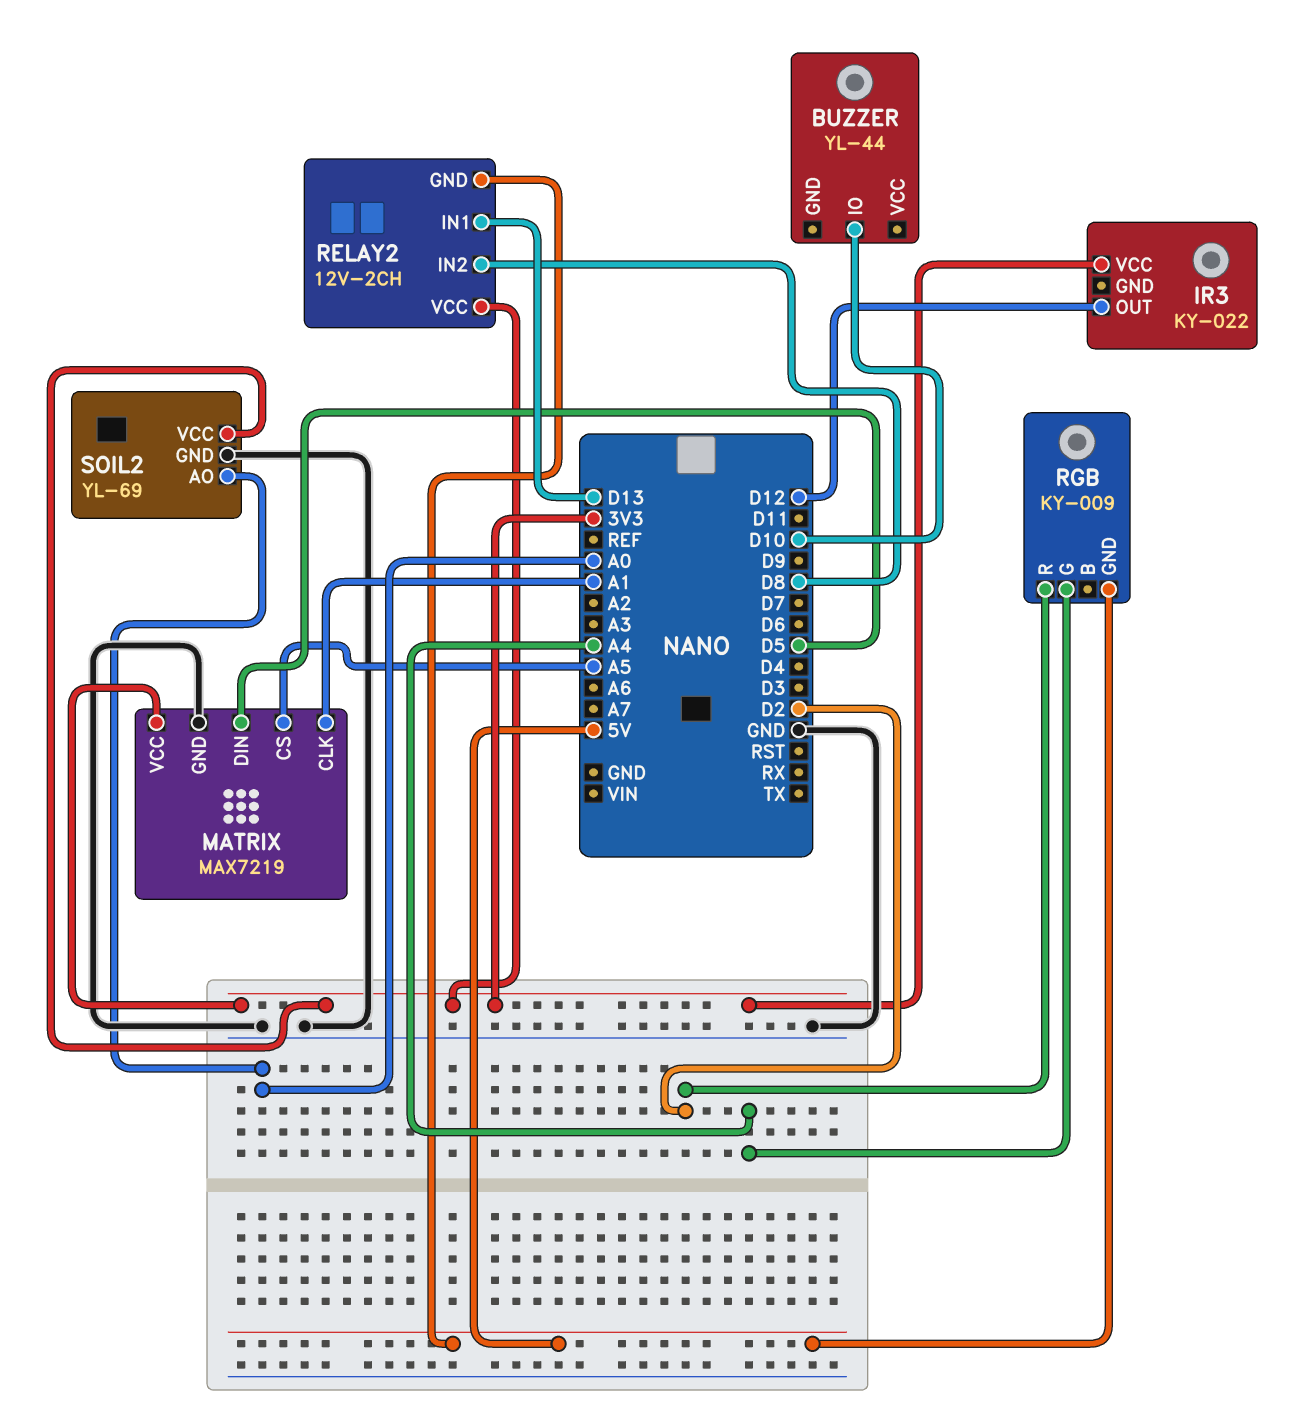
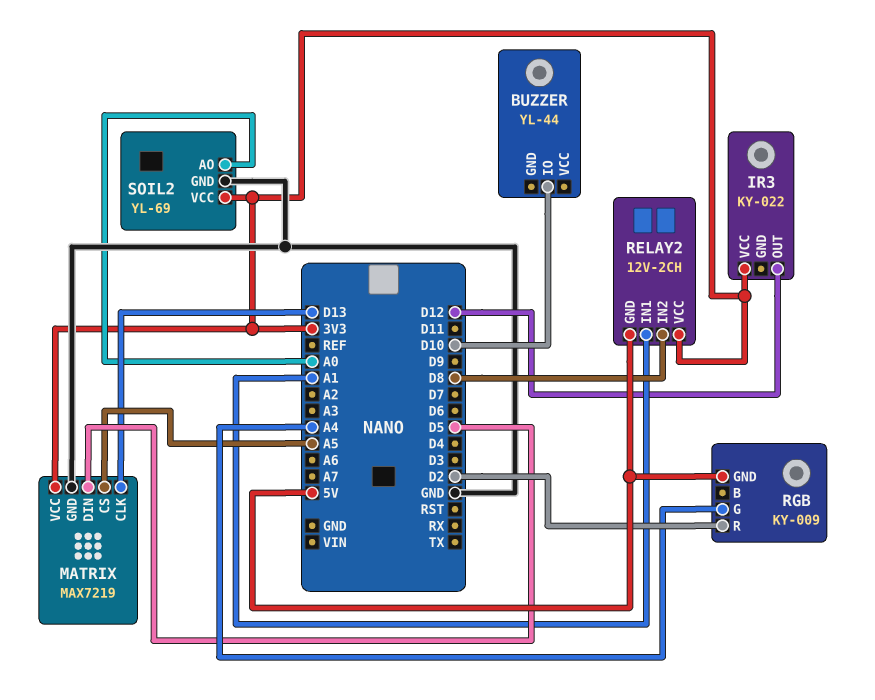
MATRIX pin CLK: A1 -> D13
RELAY2 pin IN1: D13 -> A1

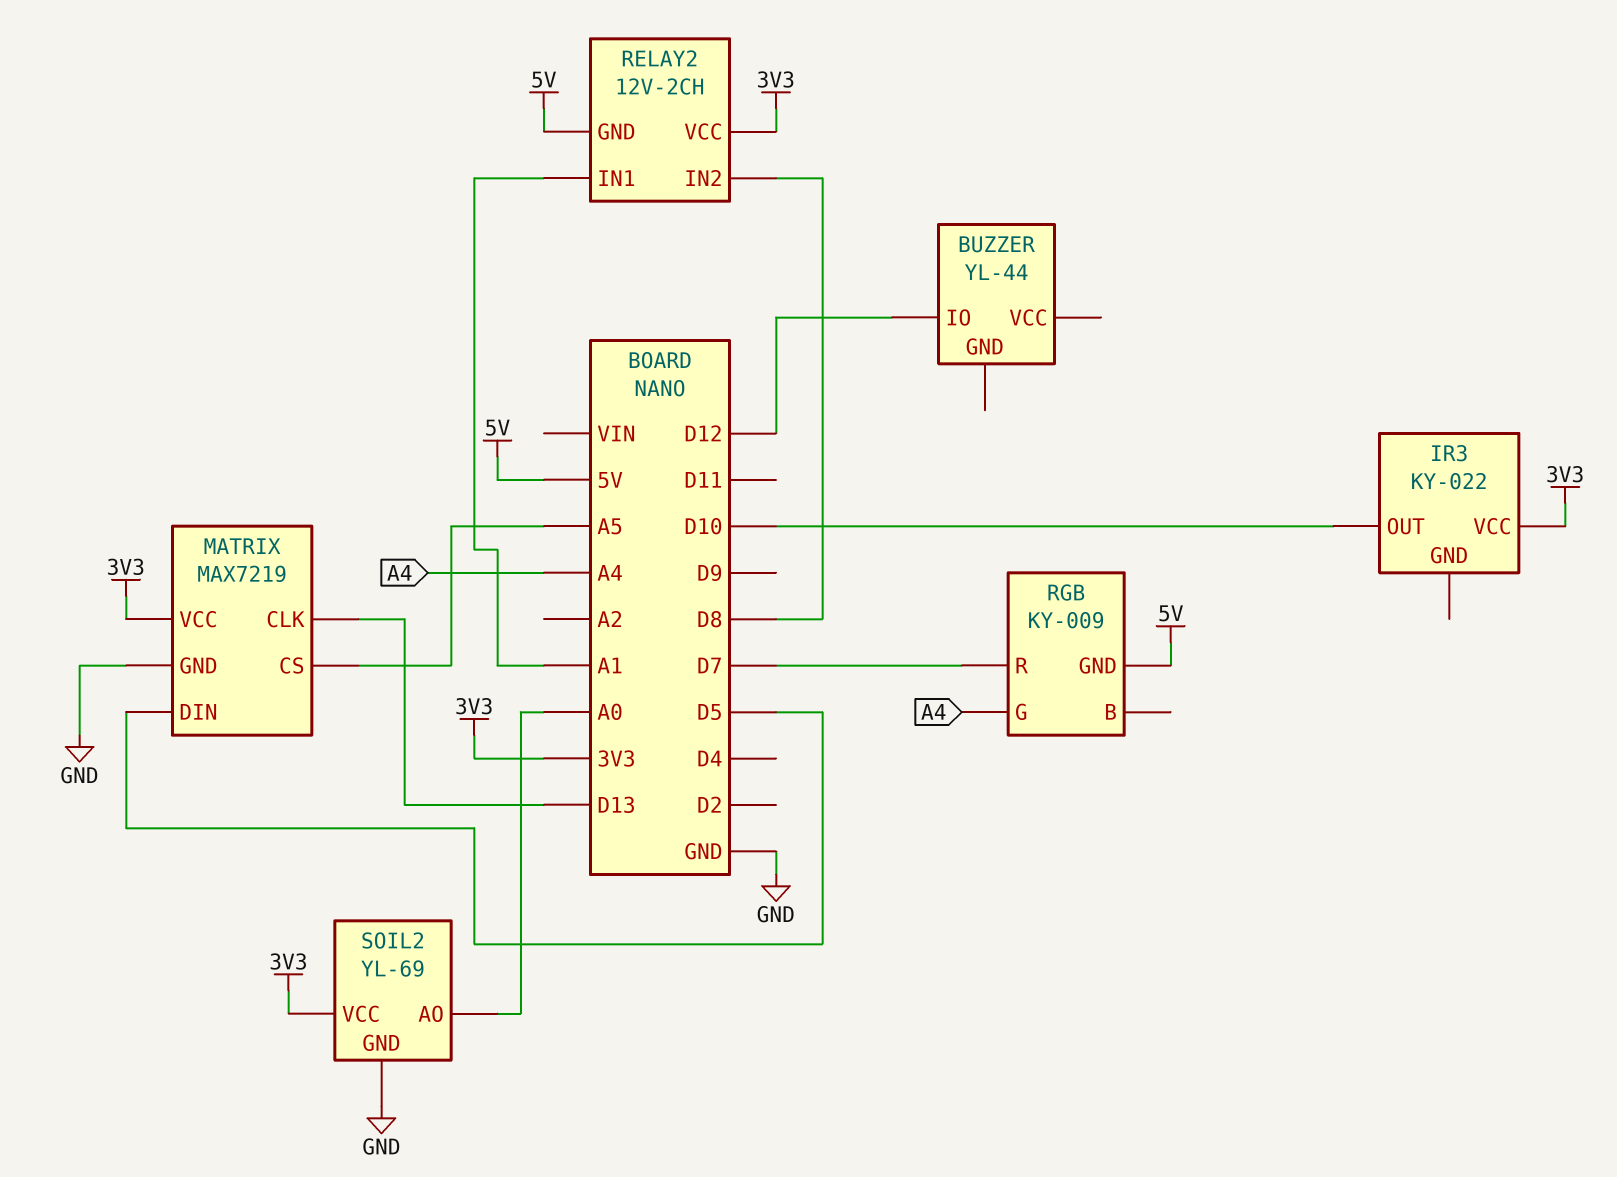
BUZZER pin IO: D10 -> D12
IR3 pin OUT: D12 -> D10
RGB pin R: D2 -> D7

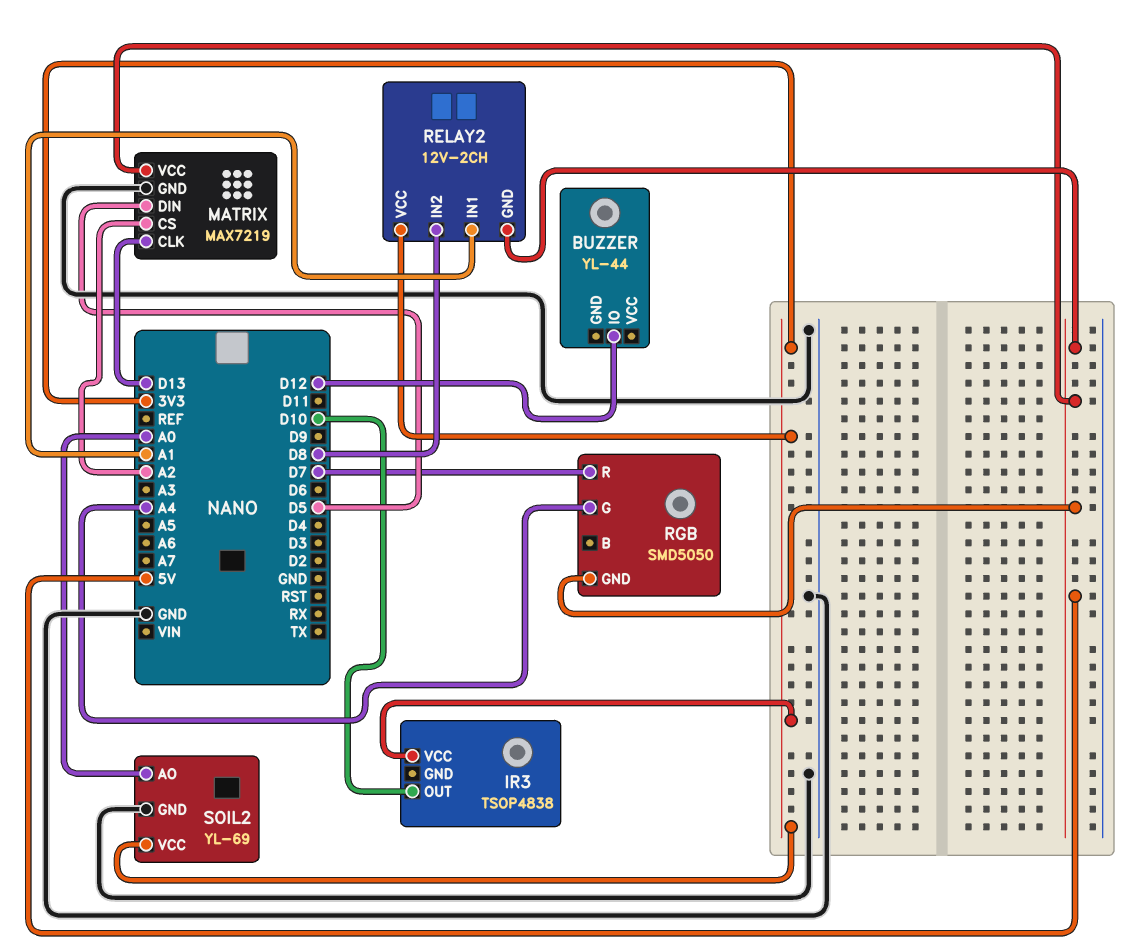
IR3: KY-022 -> TSOP4838
MATRIX pin CS: A5 -> A2
MATRIX pin VCC: 3V3 -> 5V
RGB: KY-009 -> SMD5050

